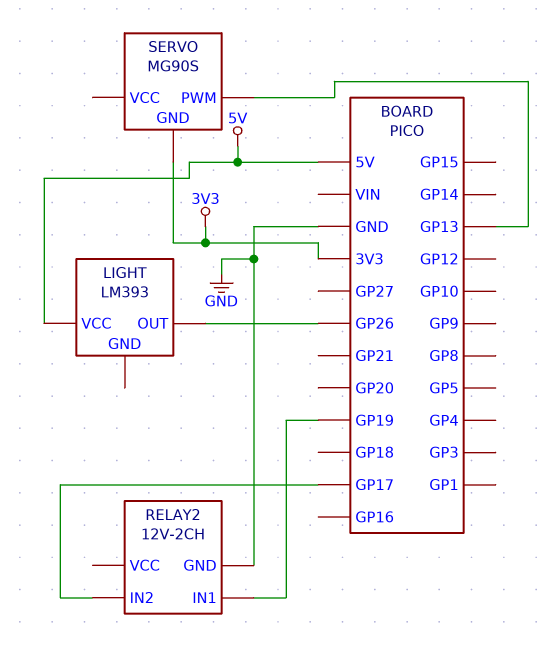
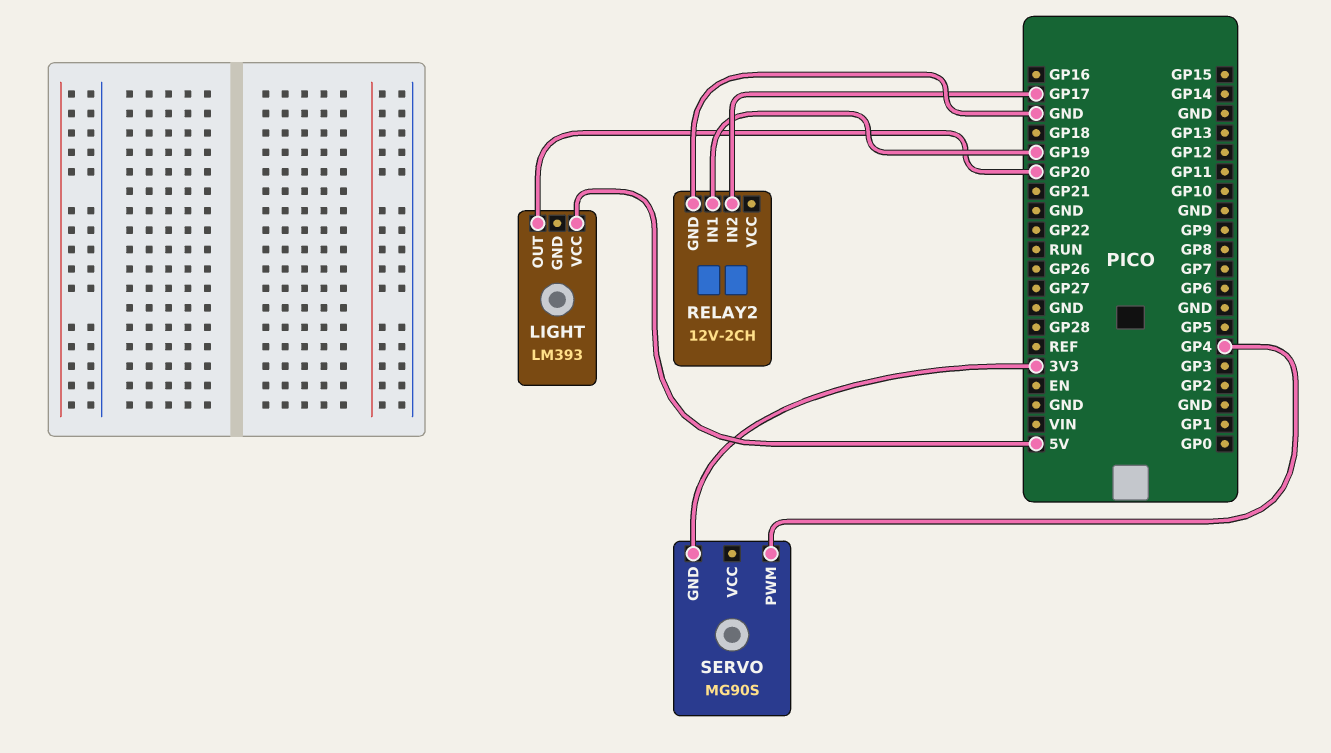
LIGHT pin OUT: GP26 -> GP20
SERVO pin PWM: GP13 -> GP4

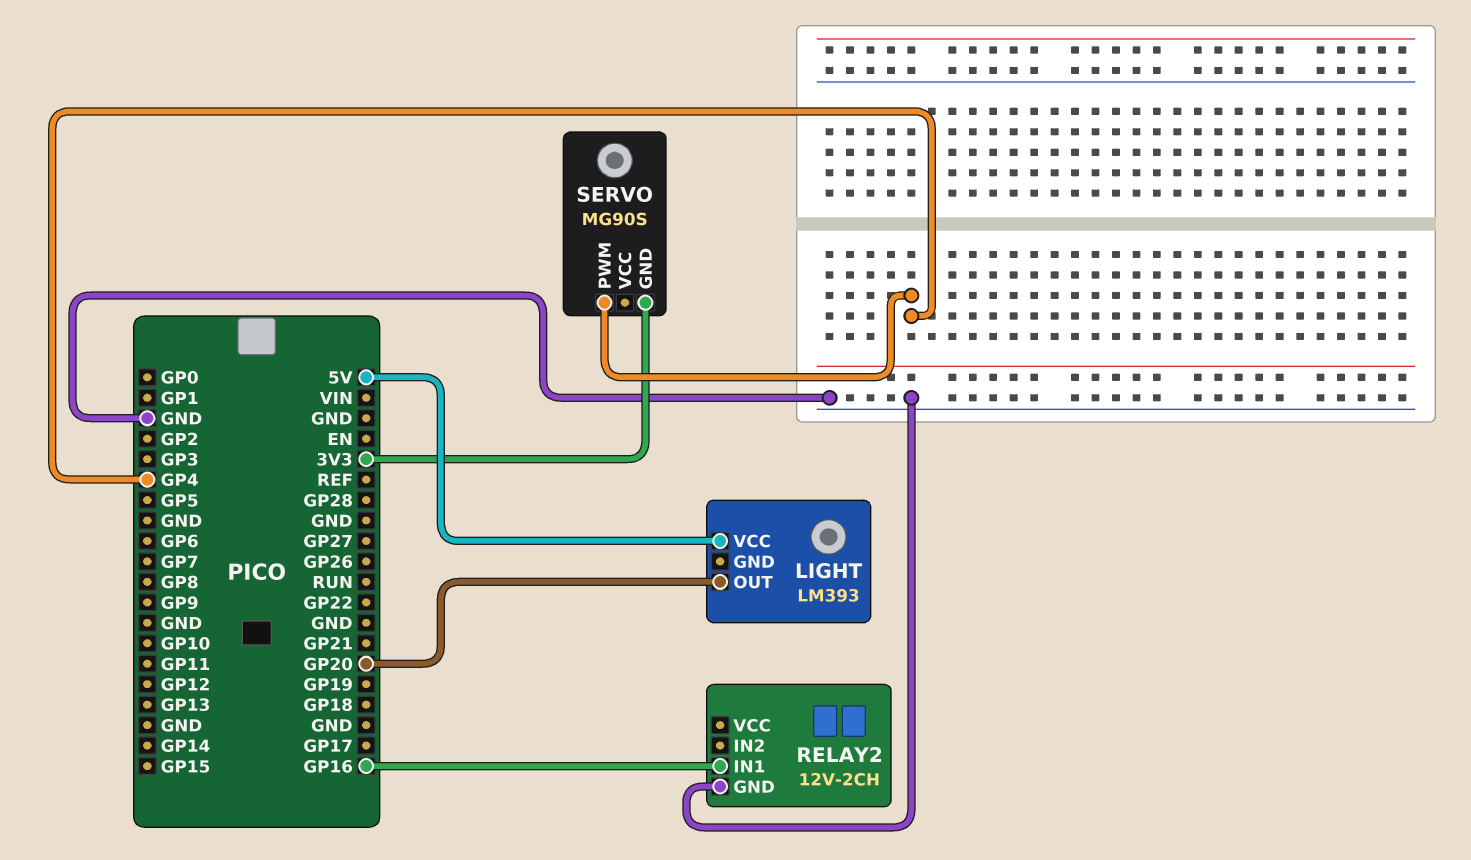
RELAY2 pin IN1: GP19 -> GP16
RELAY2 pin IN2: GP17 -> none

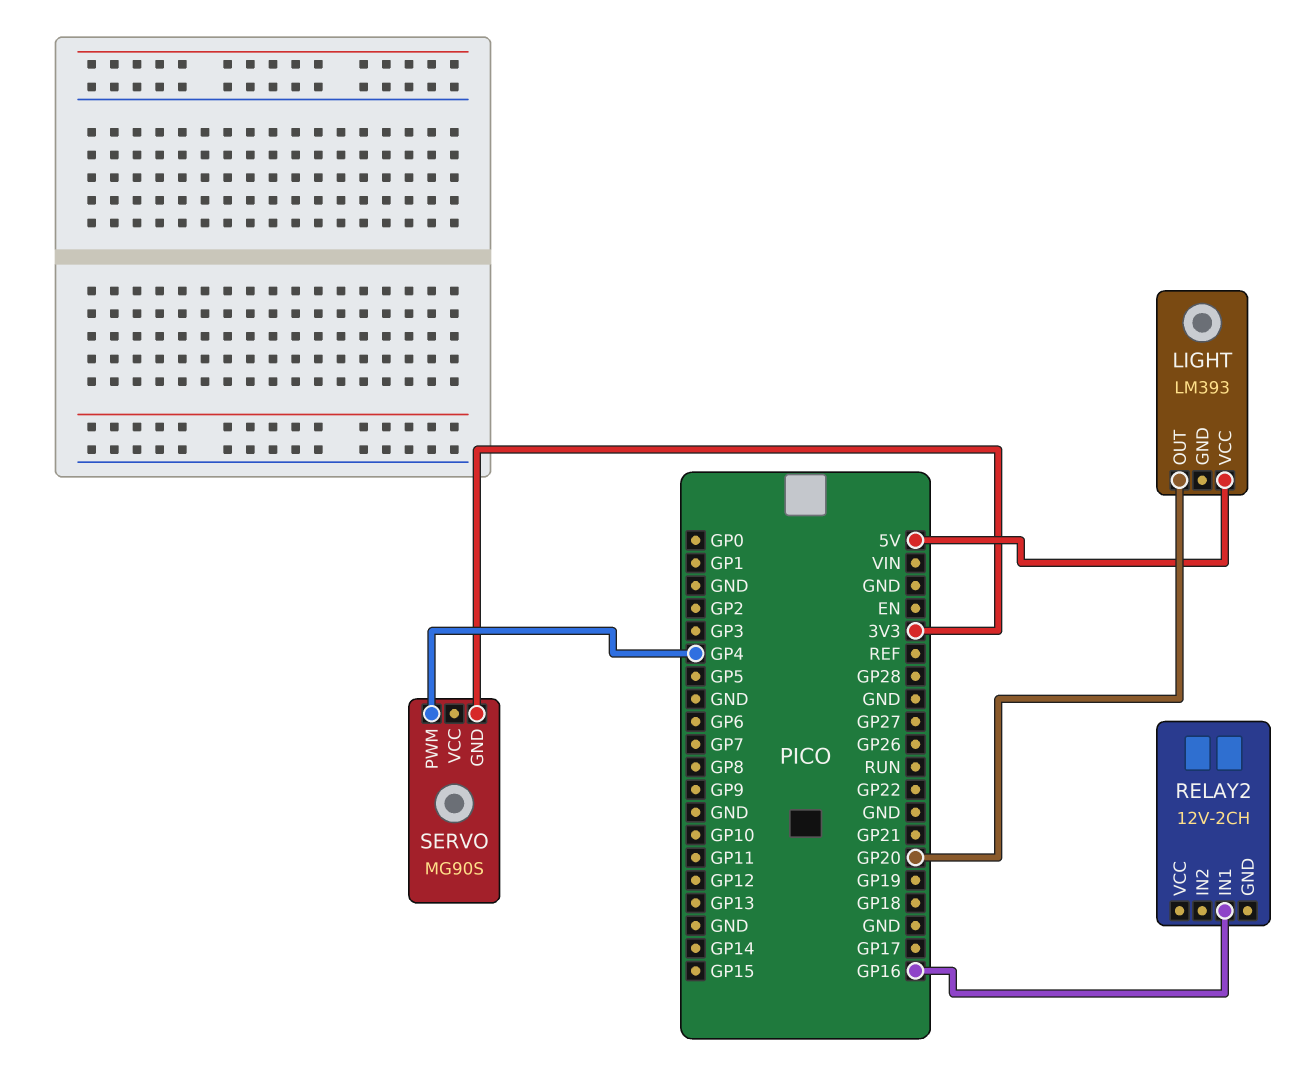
RELAY2 pin GND: GND -> none

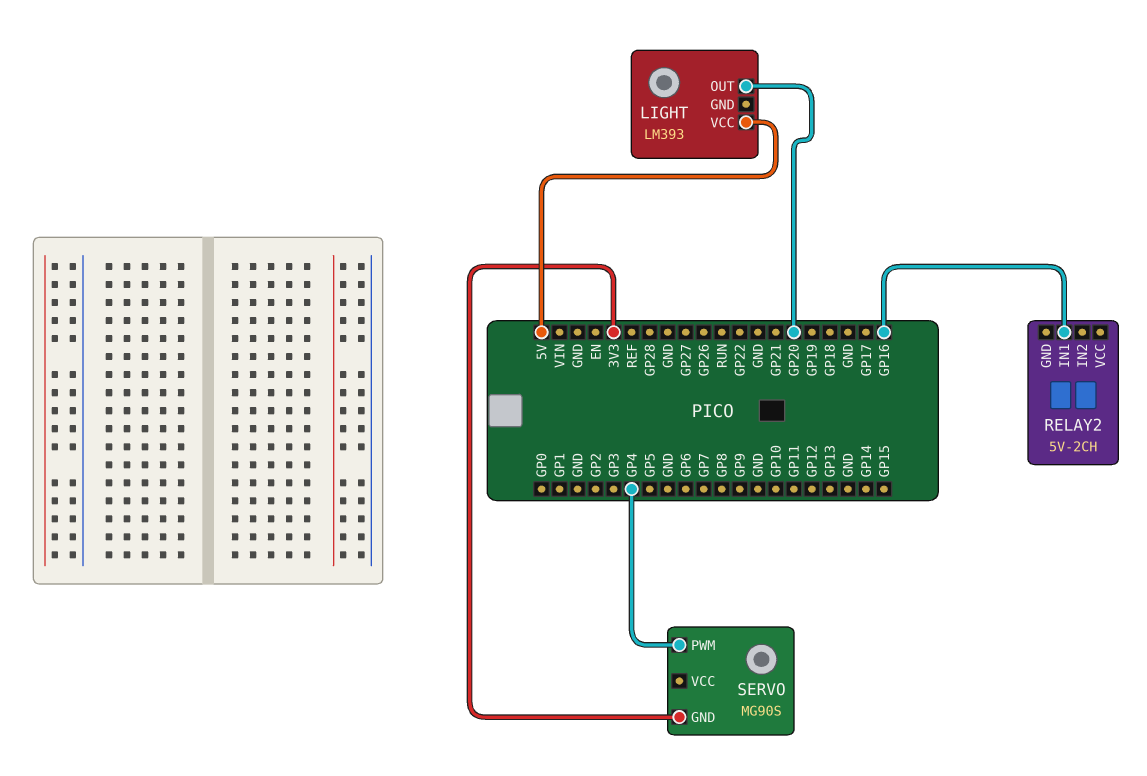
RELAY2: 12V-2CH -> 5V-2CH

